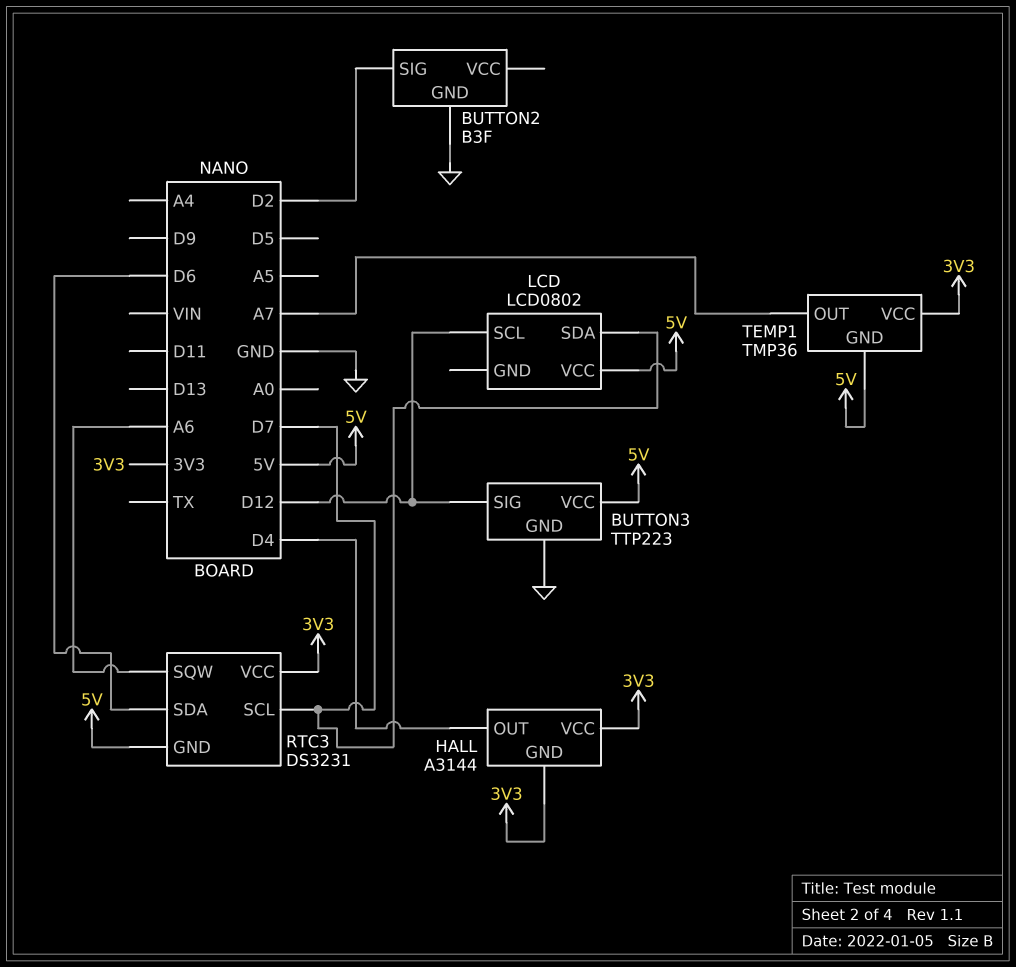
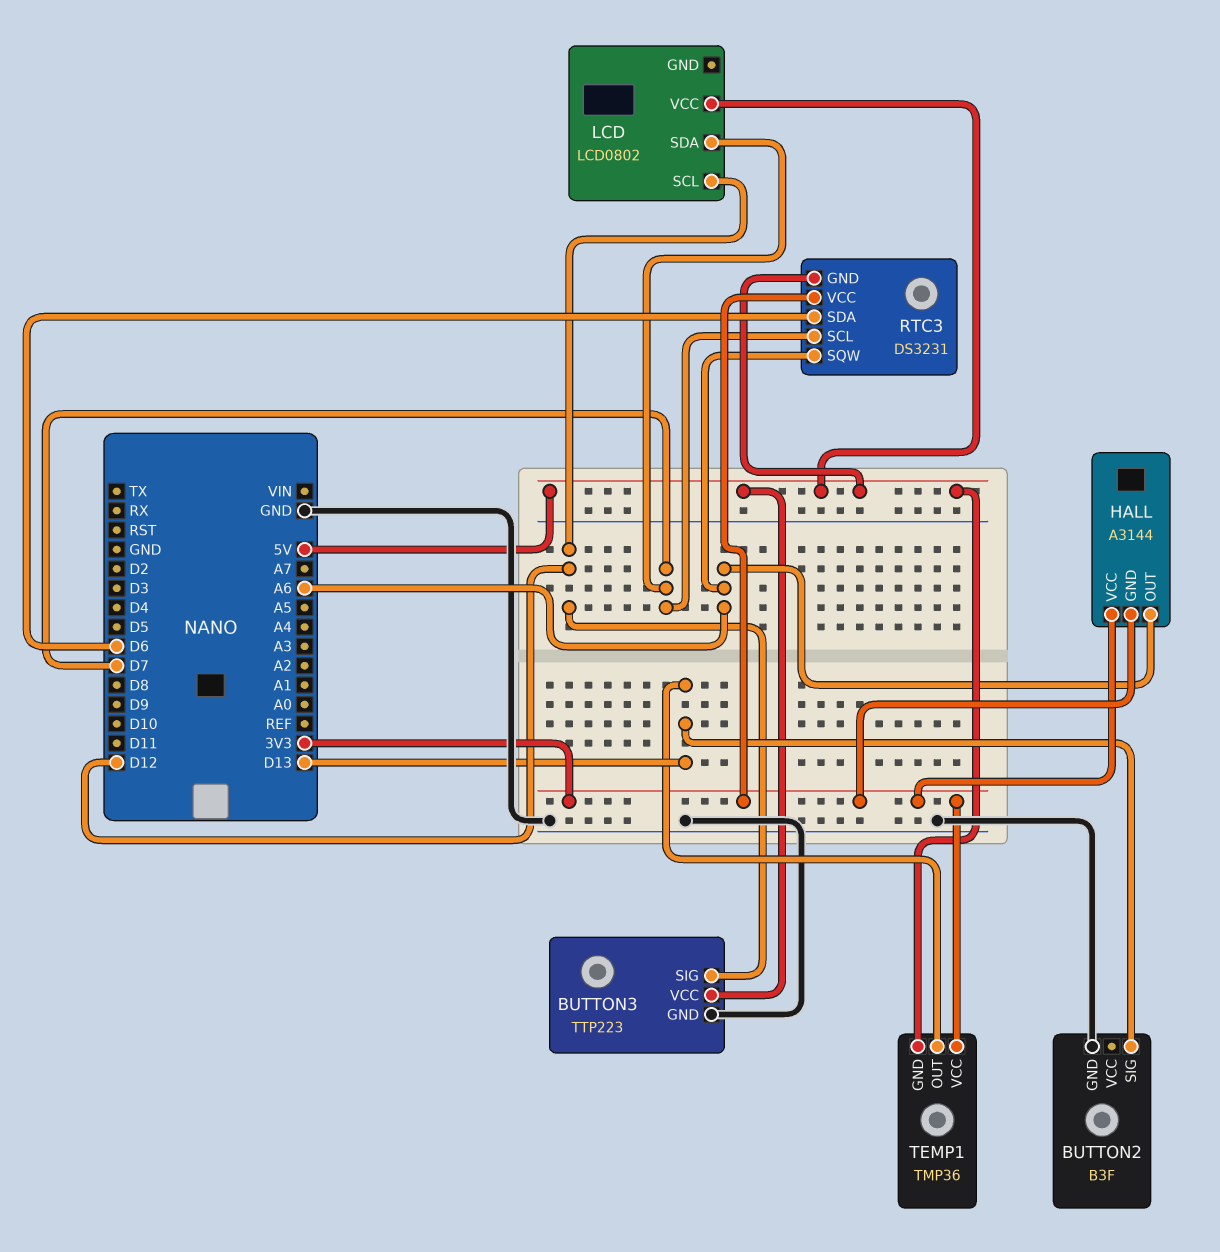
BUTTON2 pin SIG: D2 -> D13
HALL pin OUT: D4 -> A6
TEMP1 pin OUT: A7 -> D13

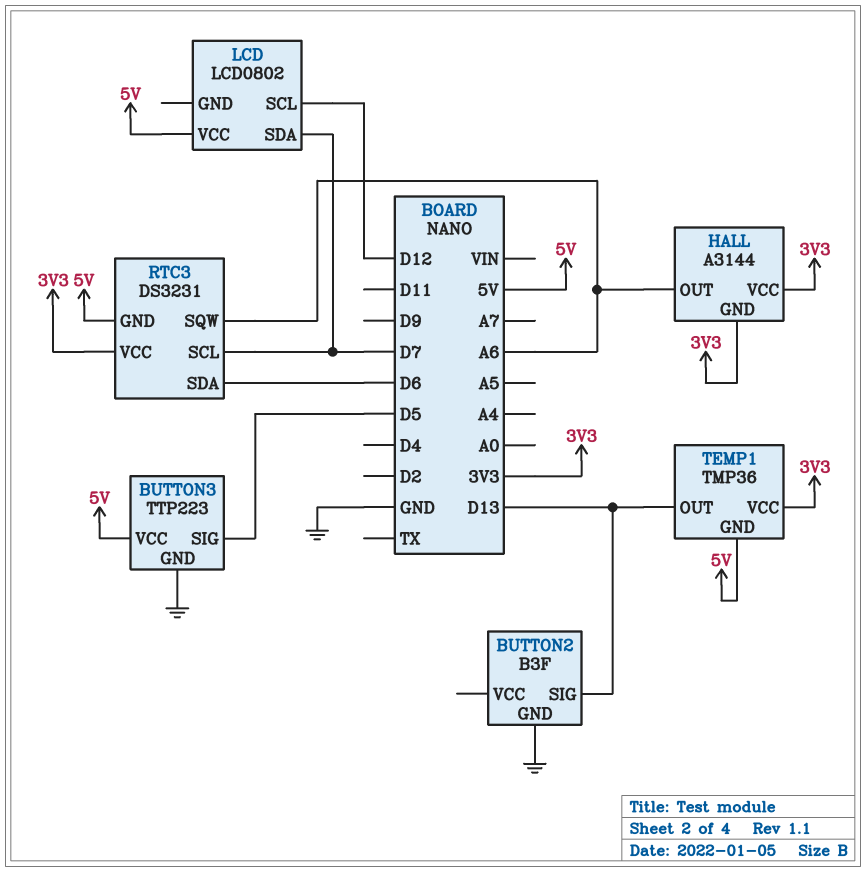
BUTTON3 pin SIG: D12 -> D5

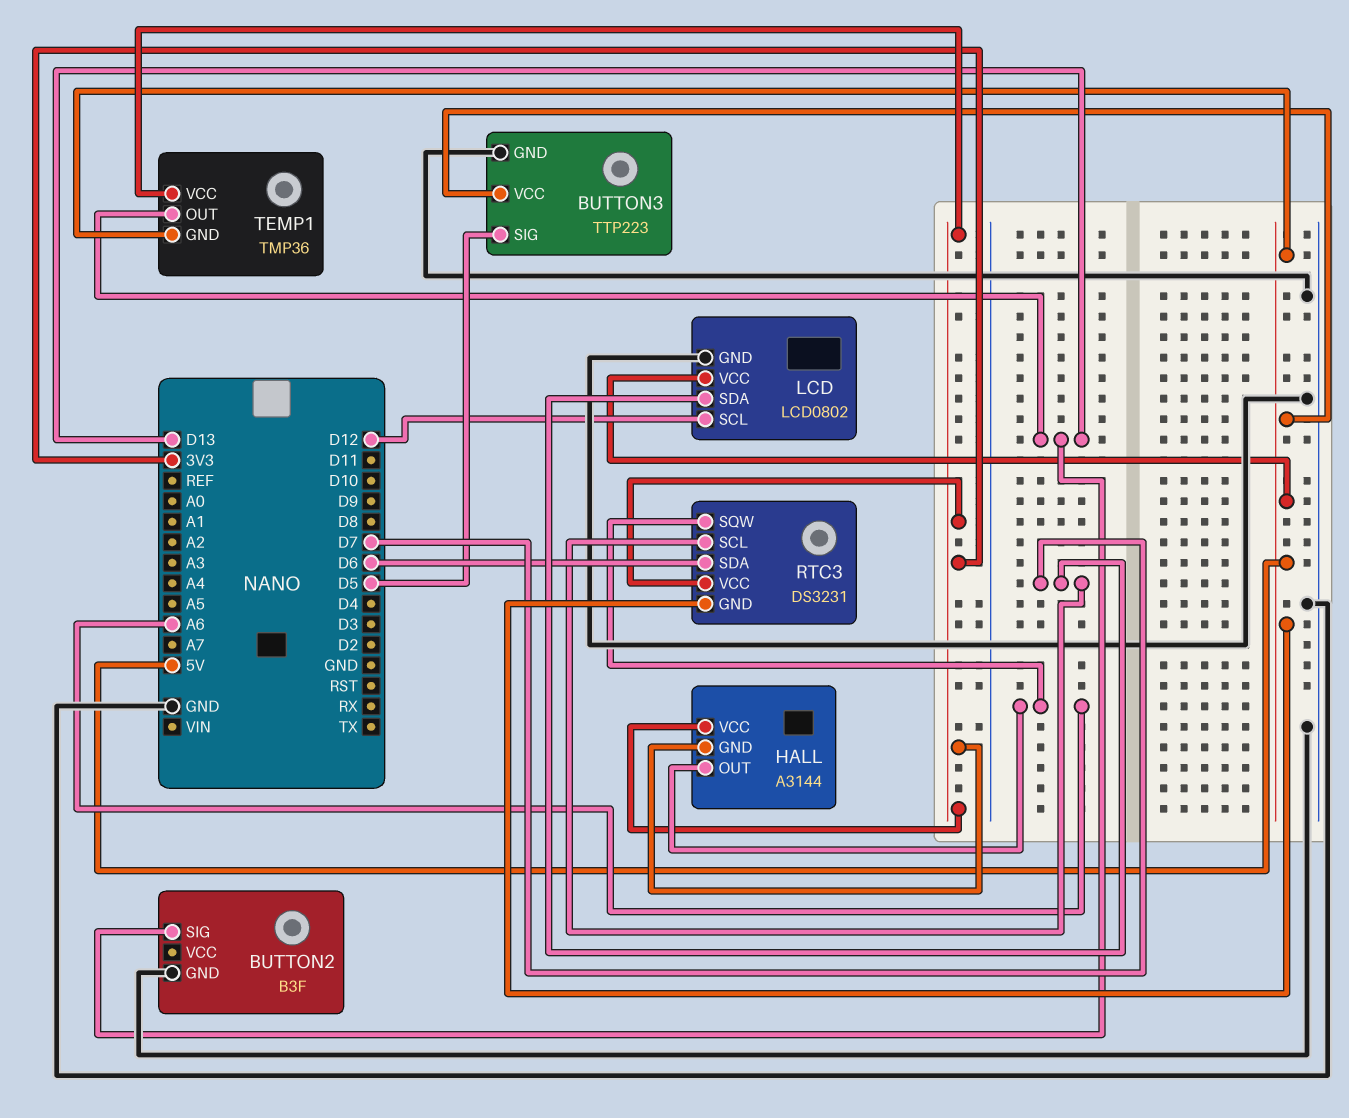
LCD pin GND: none -> GND

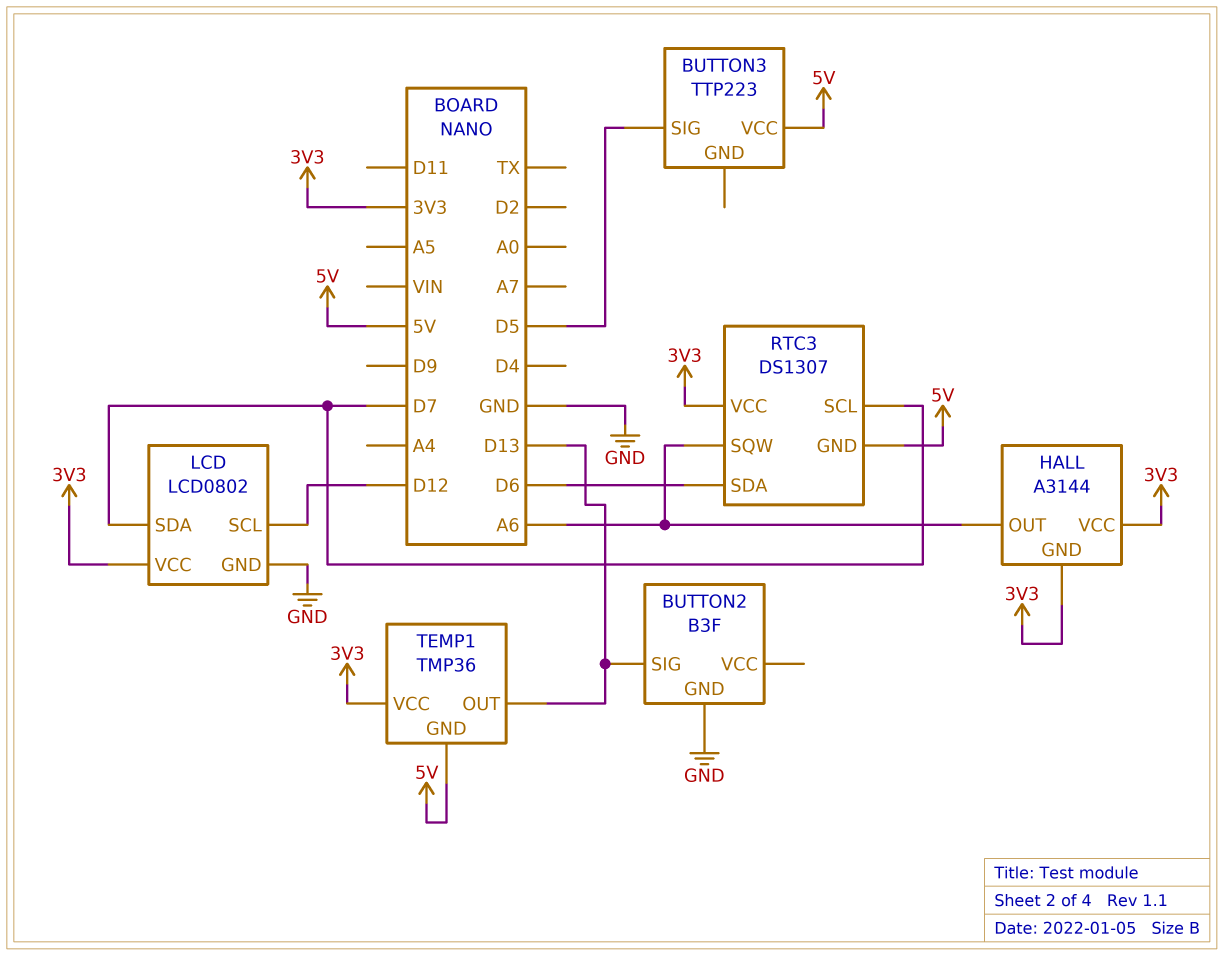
BUTTON3 pin GND: GND -> none
LCD pin VCC: 5V -> 3V3
RTC3: DS3231 -> DS1307

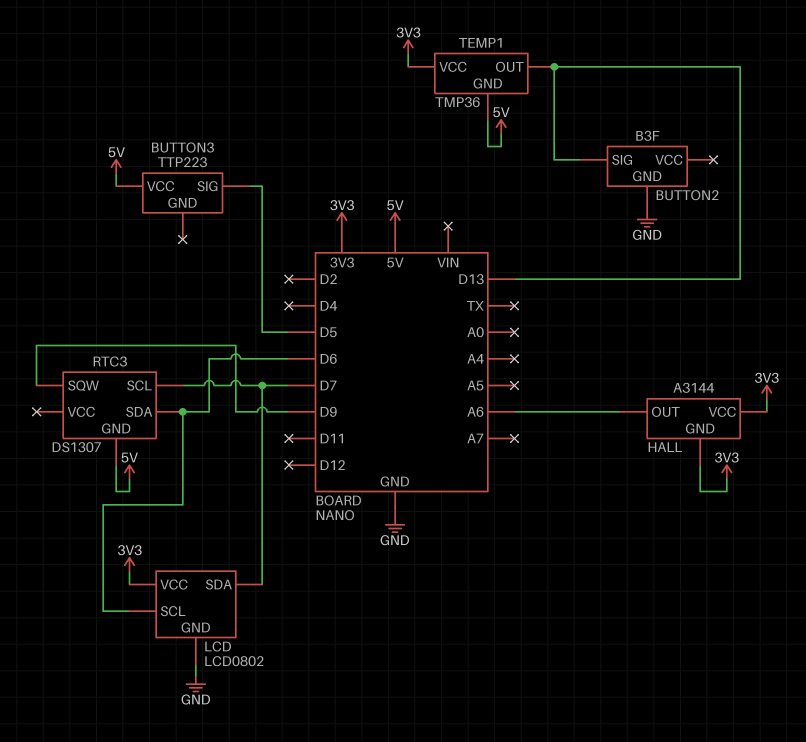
LCD pin SCL: D12 -> D6
RTC3 pin SQW: A6 -> D9
RTC3 pin VCC: 3V3 -> none

